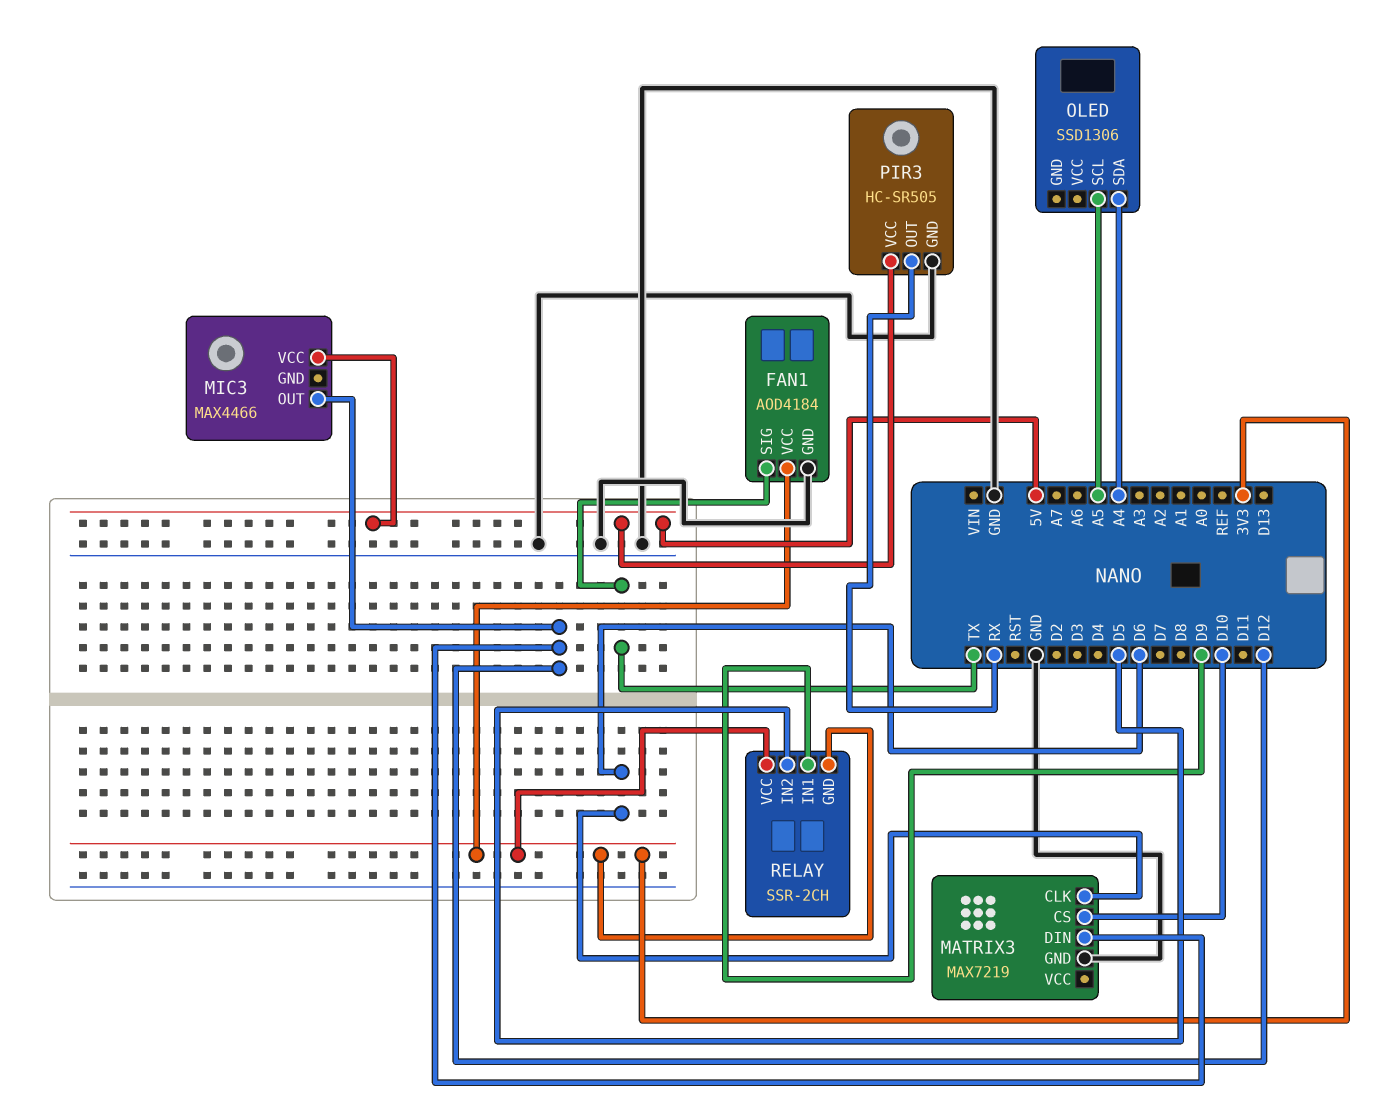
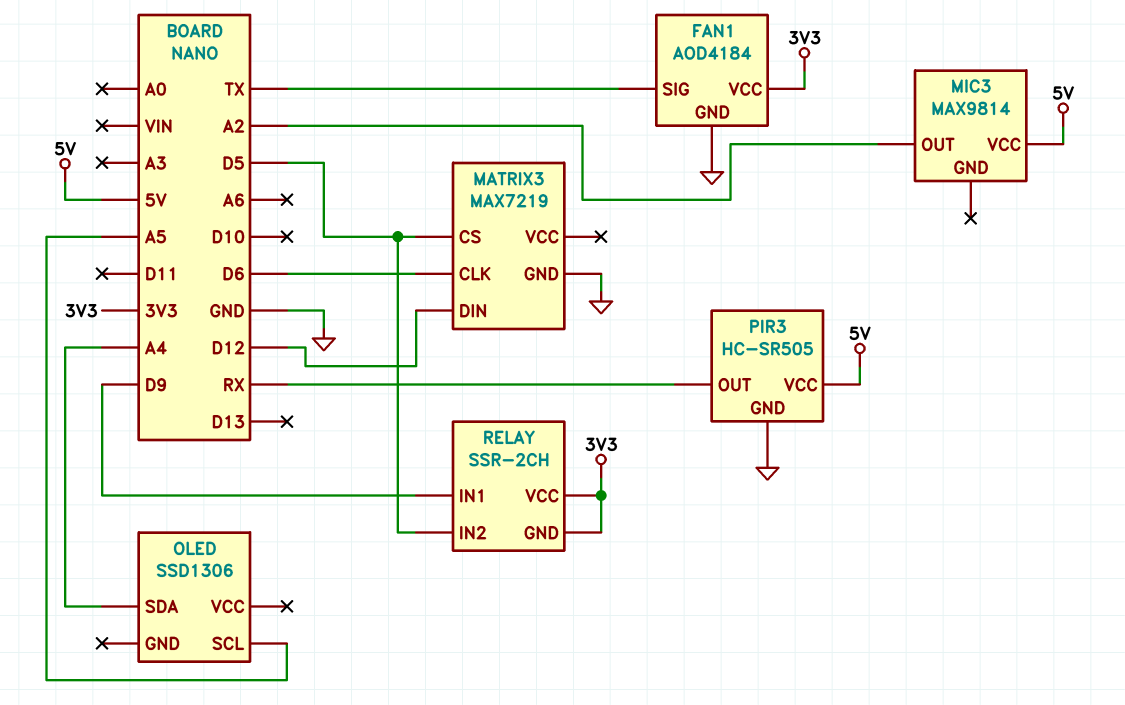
MATRIX3 pin CS: D10 -> D5
MIC3: MAX4466 -> MAX9814
MIC3 pin OUT: D12 -> A2

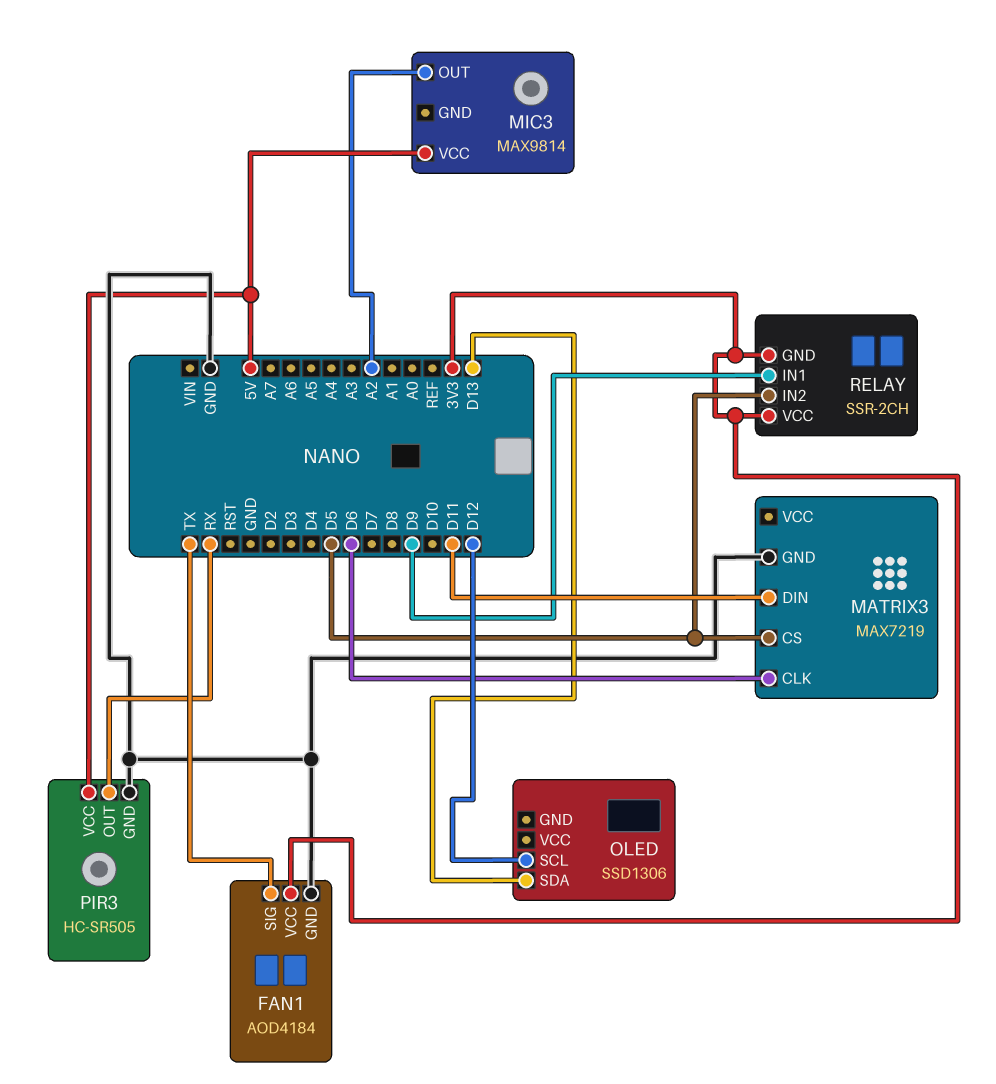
MATRIX3 pin DIN: D12 -> D11
OLED pin SCL: A5 -> D12
OLED pin SDA: A4 -> D13

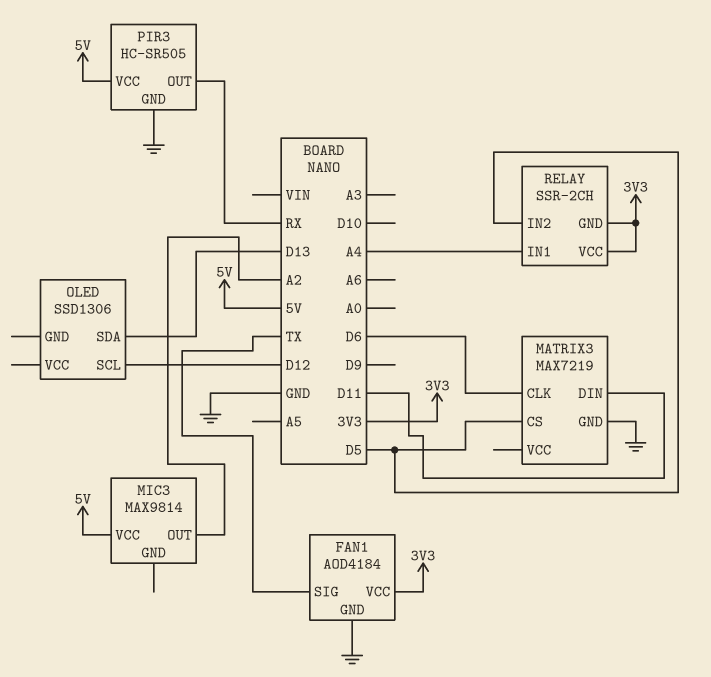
RELAY pin IN1: D9 -> A4

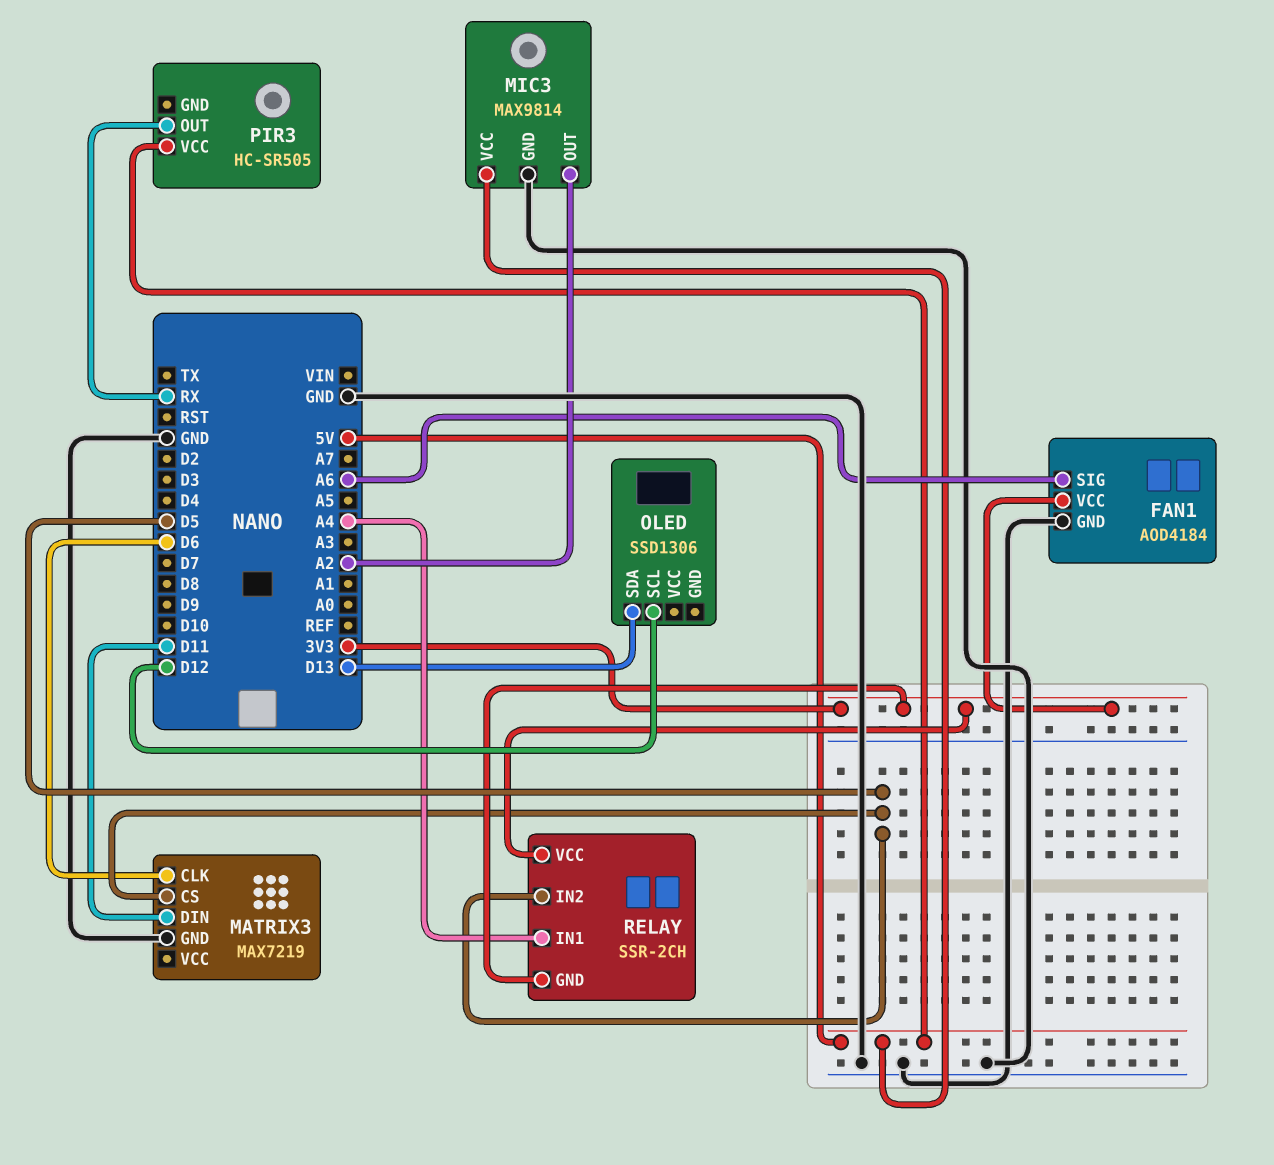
FAN1 pin SIG: TX -> A6
MIC3 pin GND: none -> GND
PIR3 pin GND: GND -> none

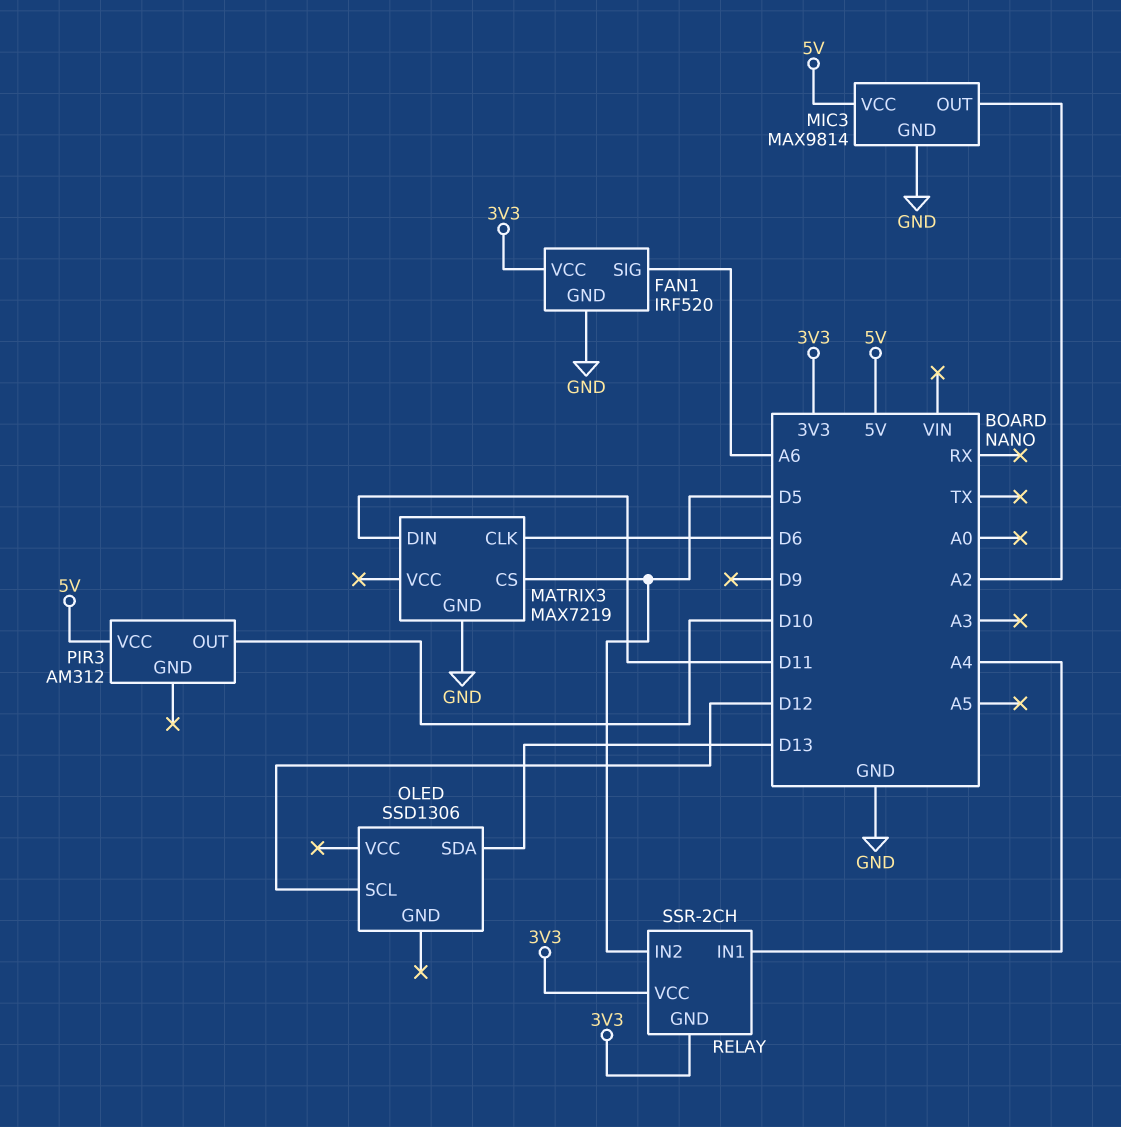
FAN1: AOD4184 -> IRF520
PIR3: HC-SR505 -> AM312
PIR3 pin OUT: RX -> D10

